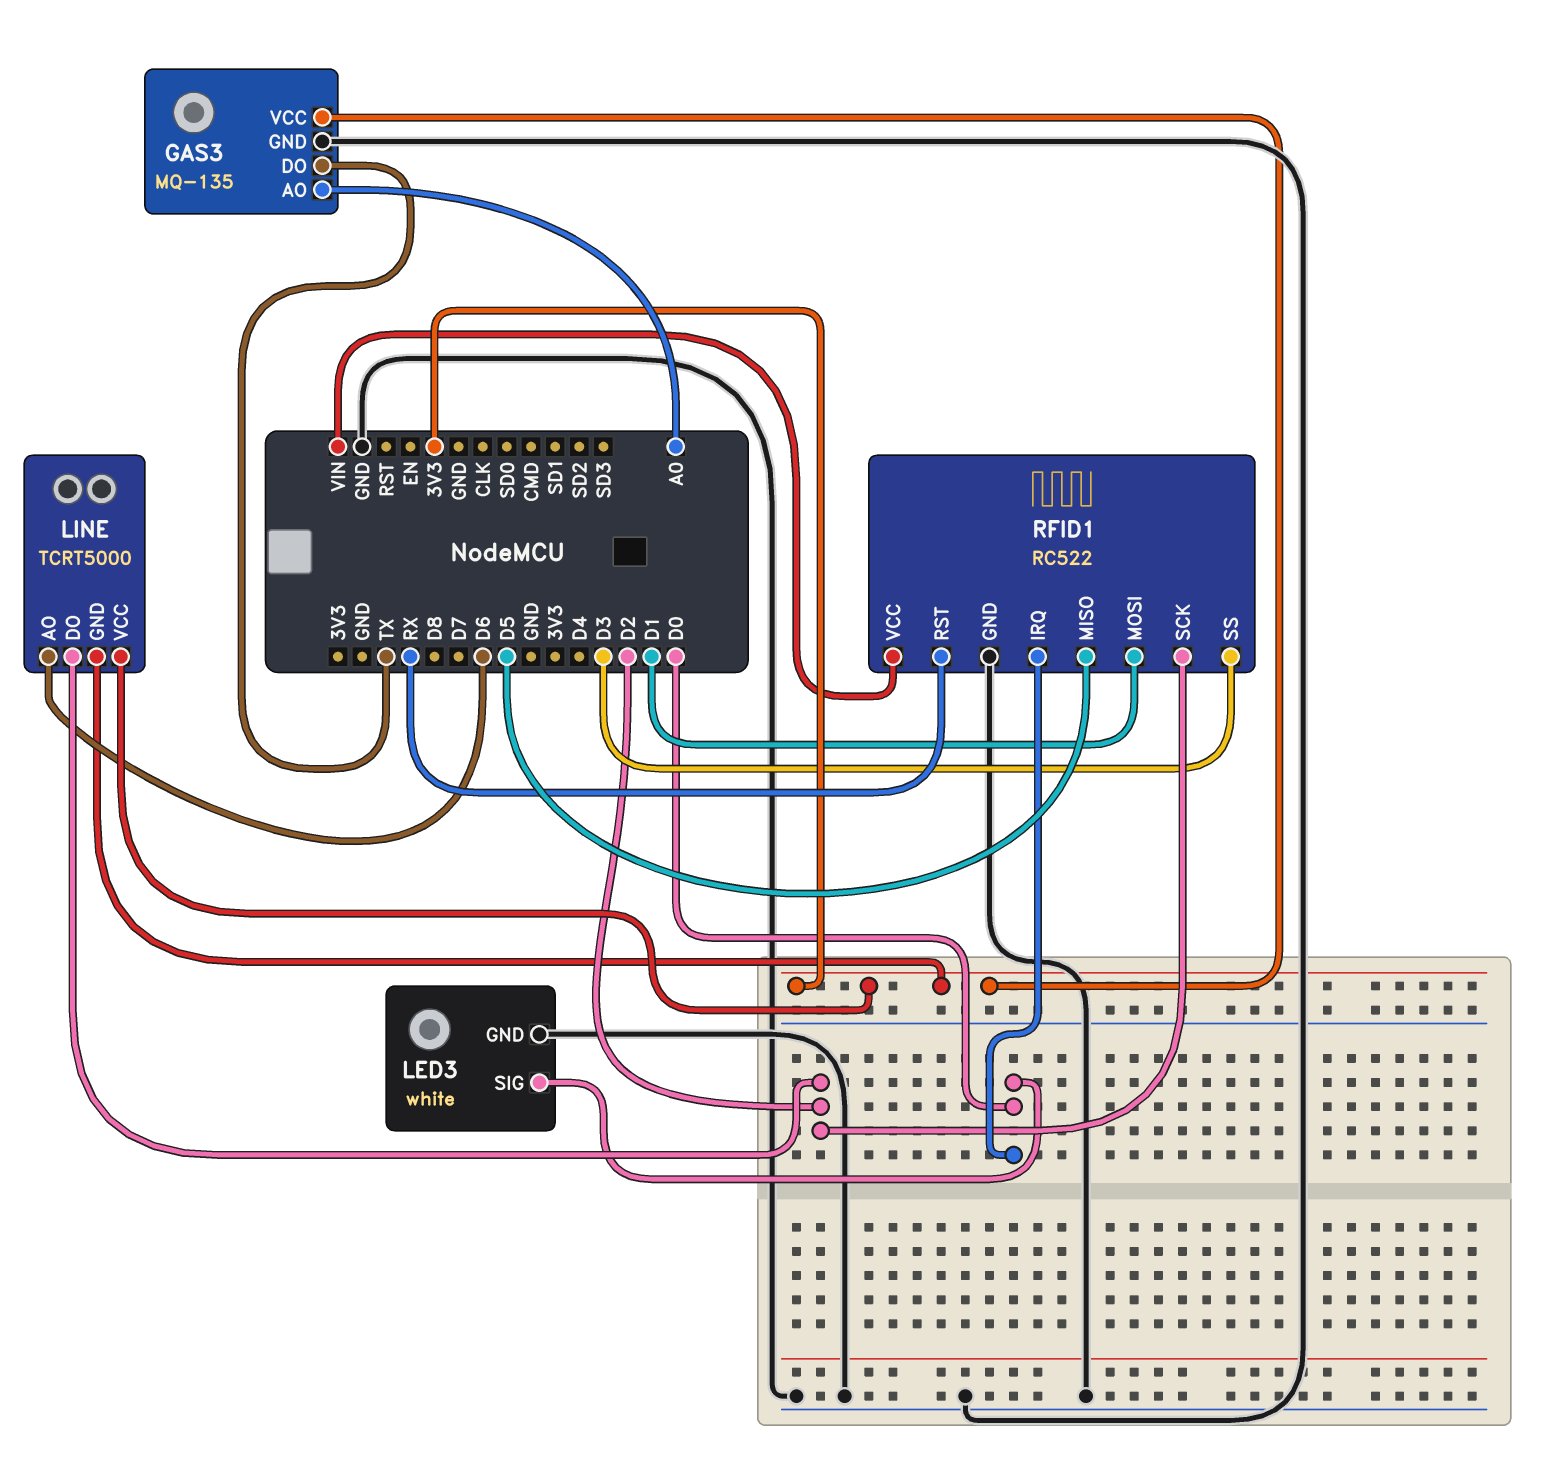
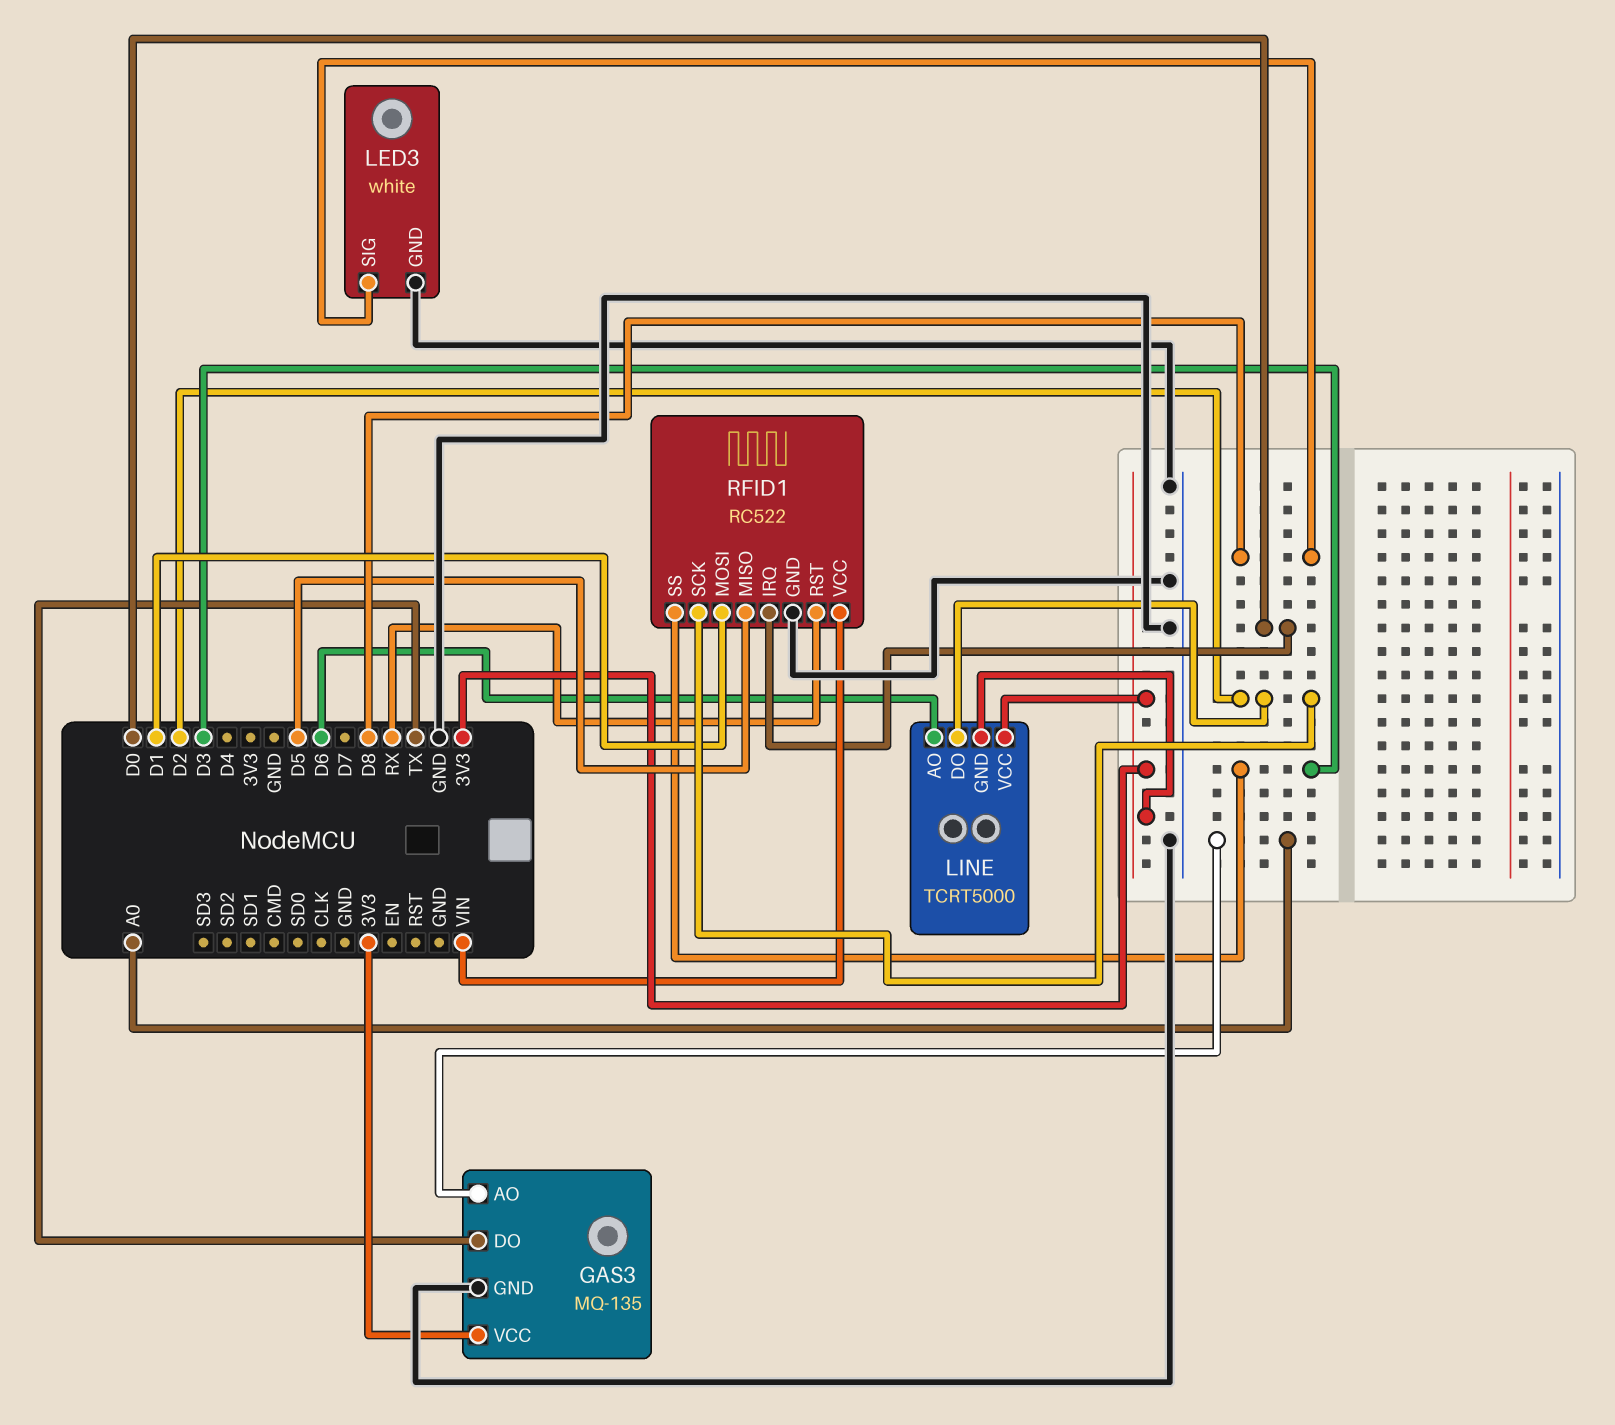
LED3 pin SIG: D0 -> D8

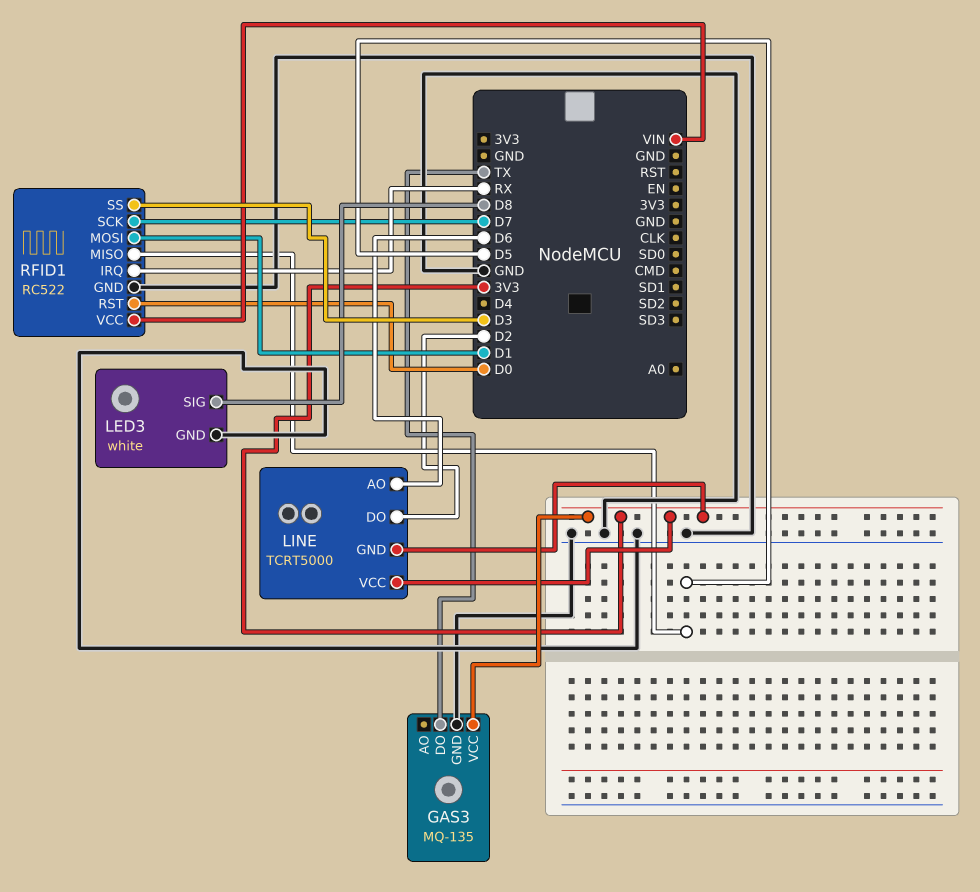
GAS3 pin AO: A0 -> none
RFID1 pin IRQ: D0 -> RX
RFID1 pin RST: RX -> D0
RFID1 pin SCK: D2 -> D7

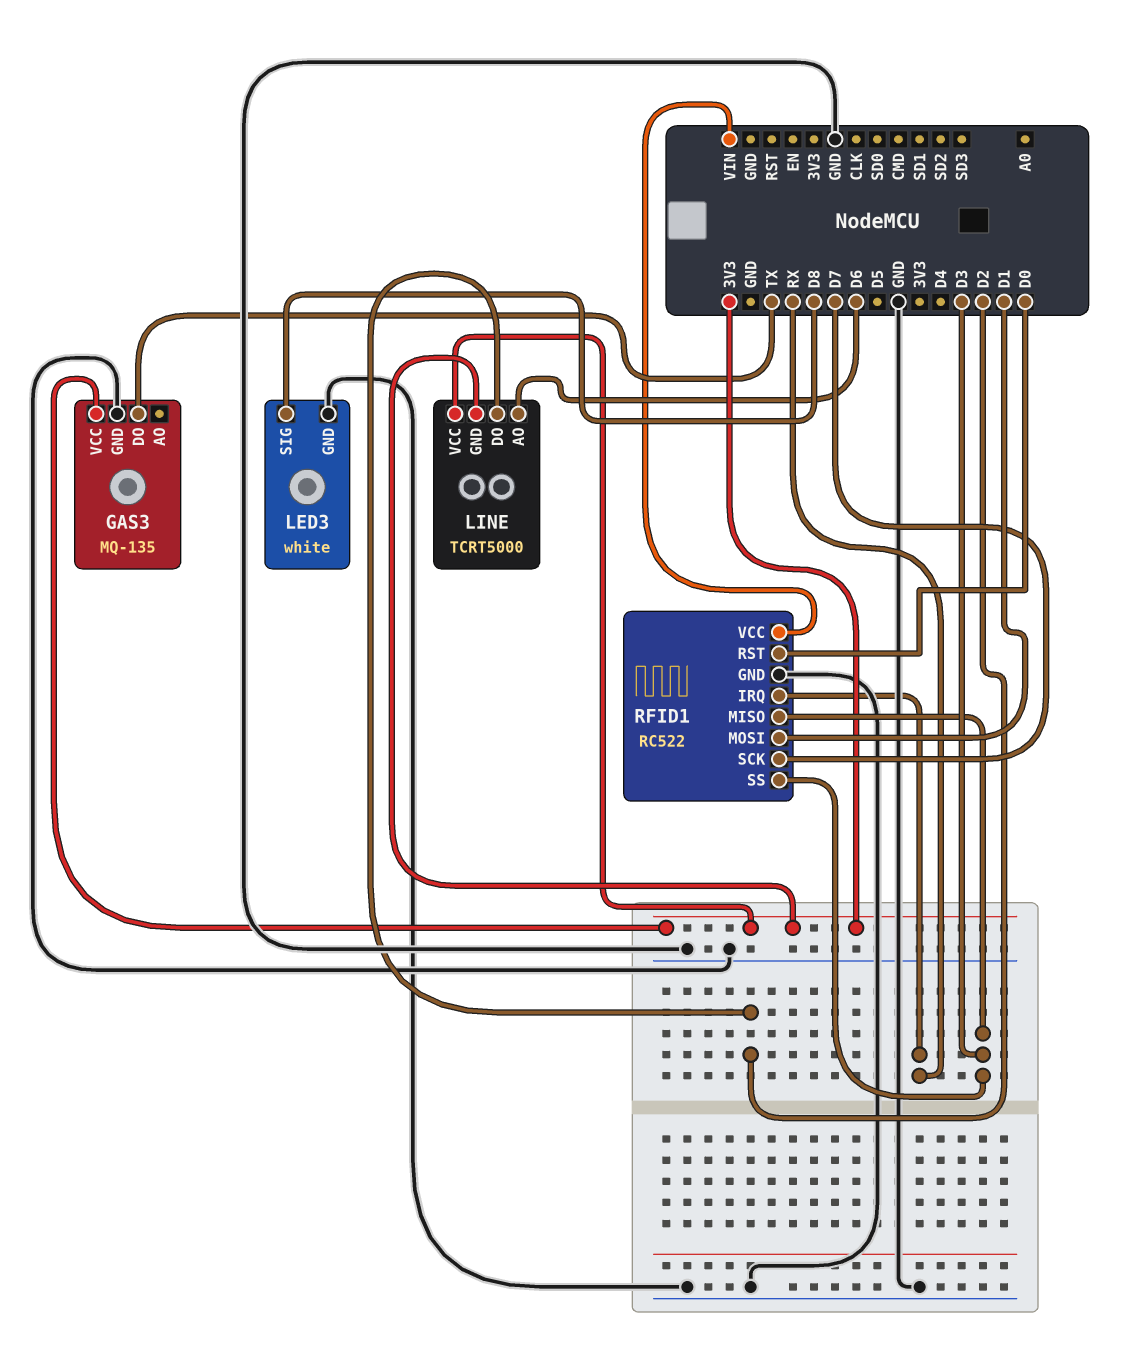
RFID1 pin MISO: D5 -> D3

